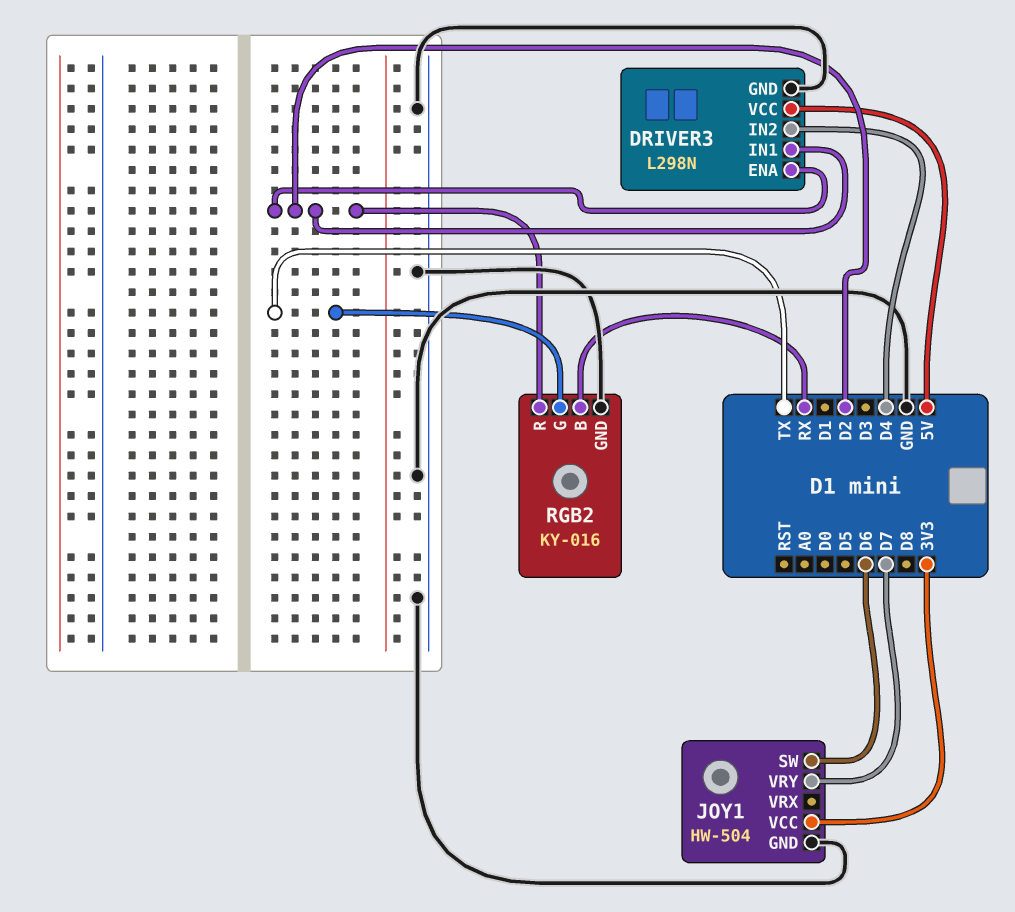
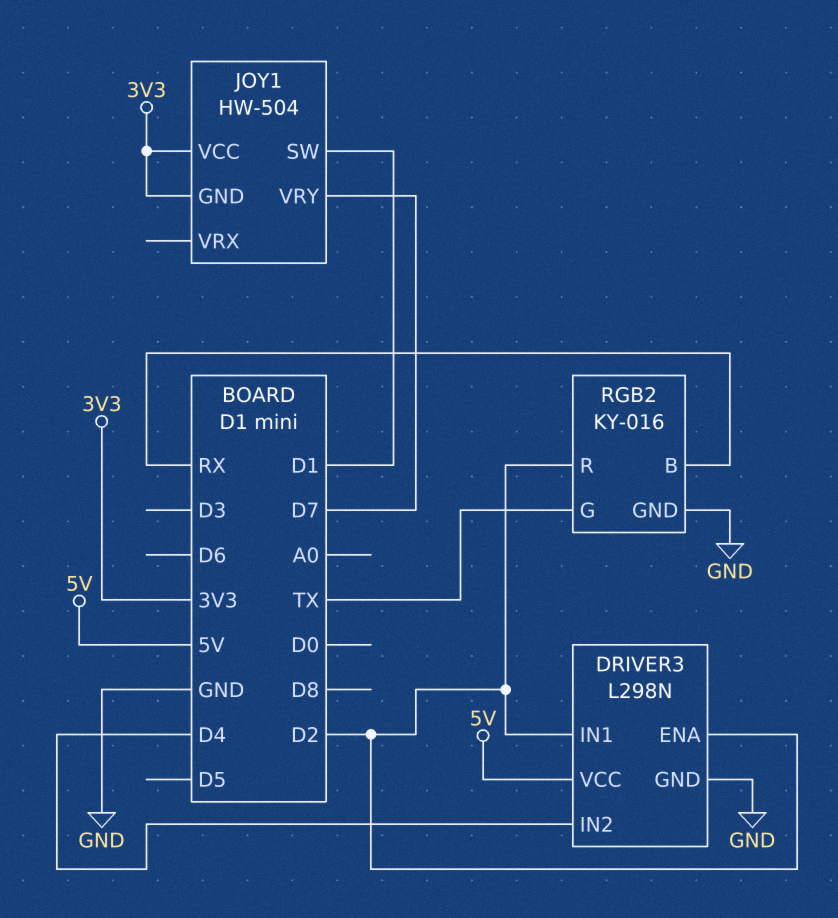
JOY1 pin GND: GND -> 3V3
JOY1 pin SW: D6 -> D1

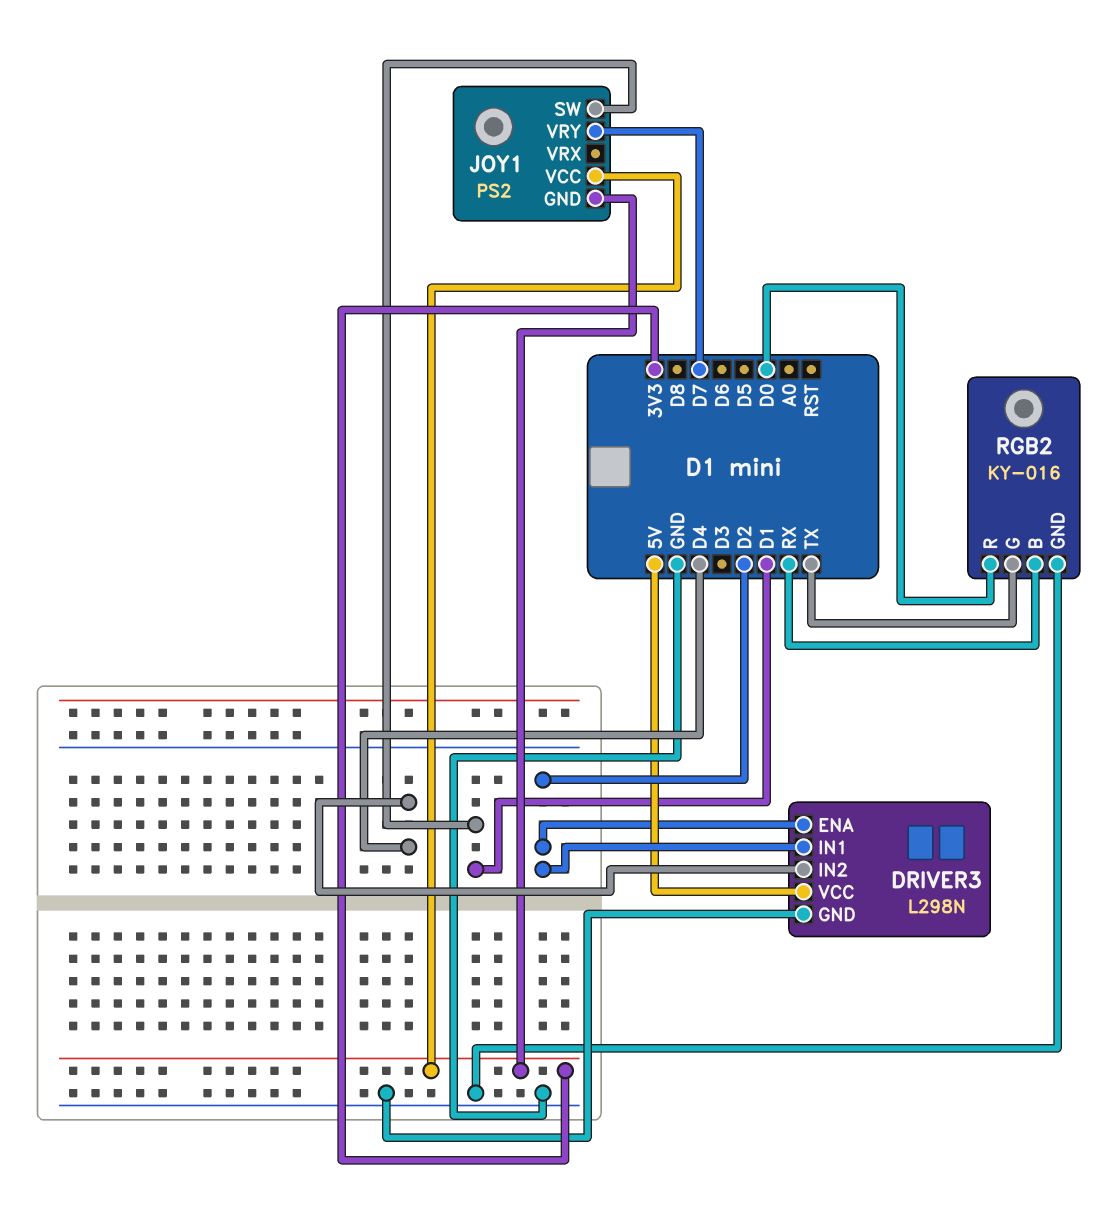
JOY1: HW-504 -> PS2
RGB2 pin R: D2 -> D0

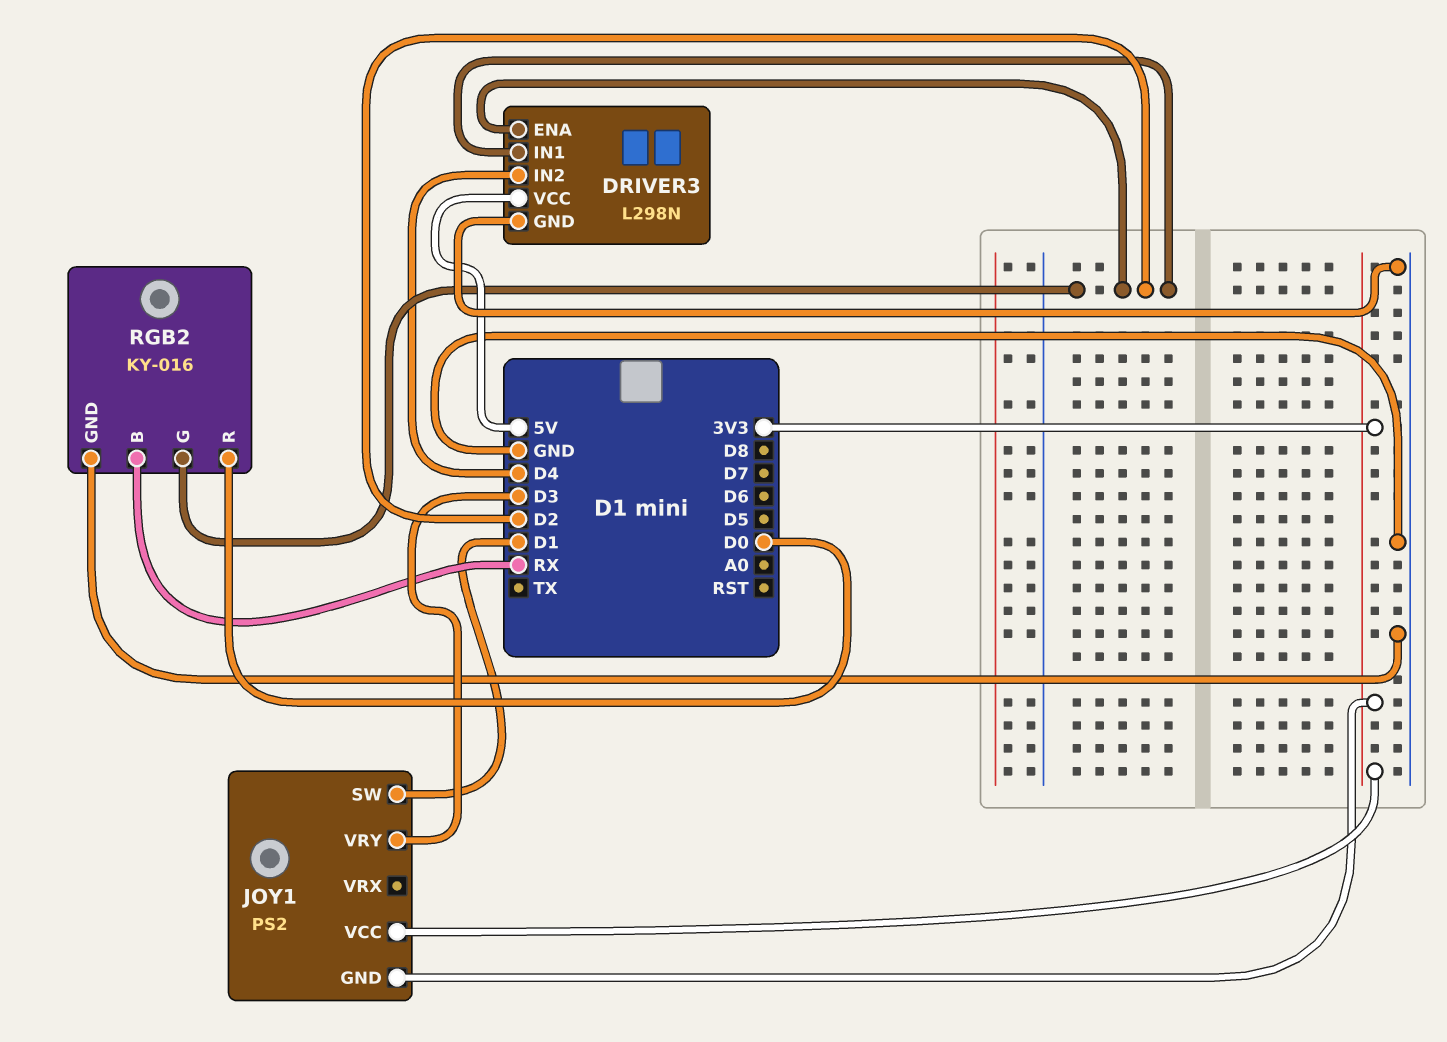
JOY1 pin VRY: D7 -> D3
RGB2 pin G: TX -> D2

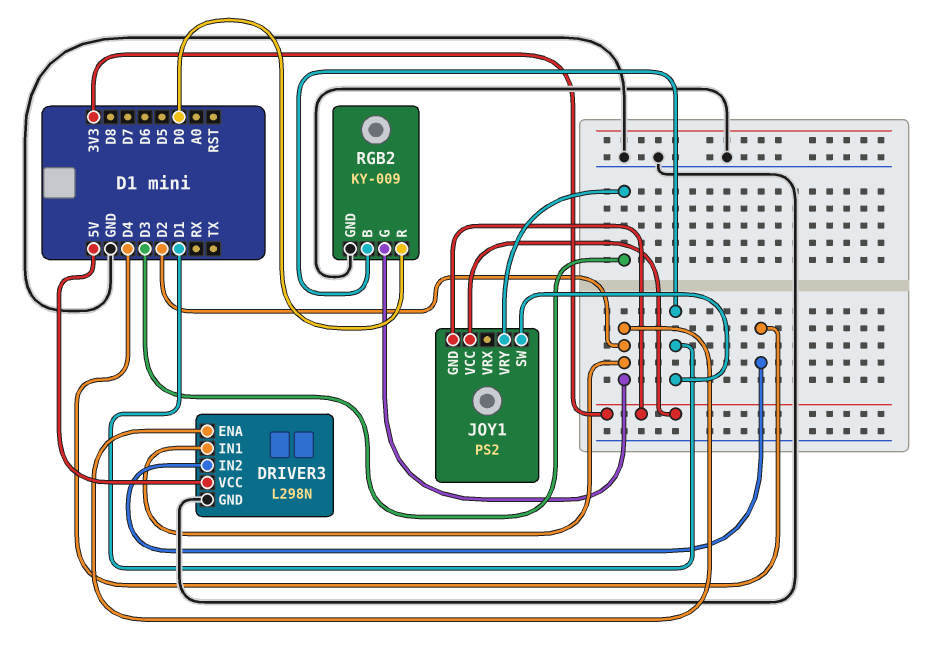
RGB2: KY-016 -> KY-009
RGB2 pin B: RX -> D1

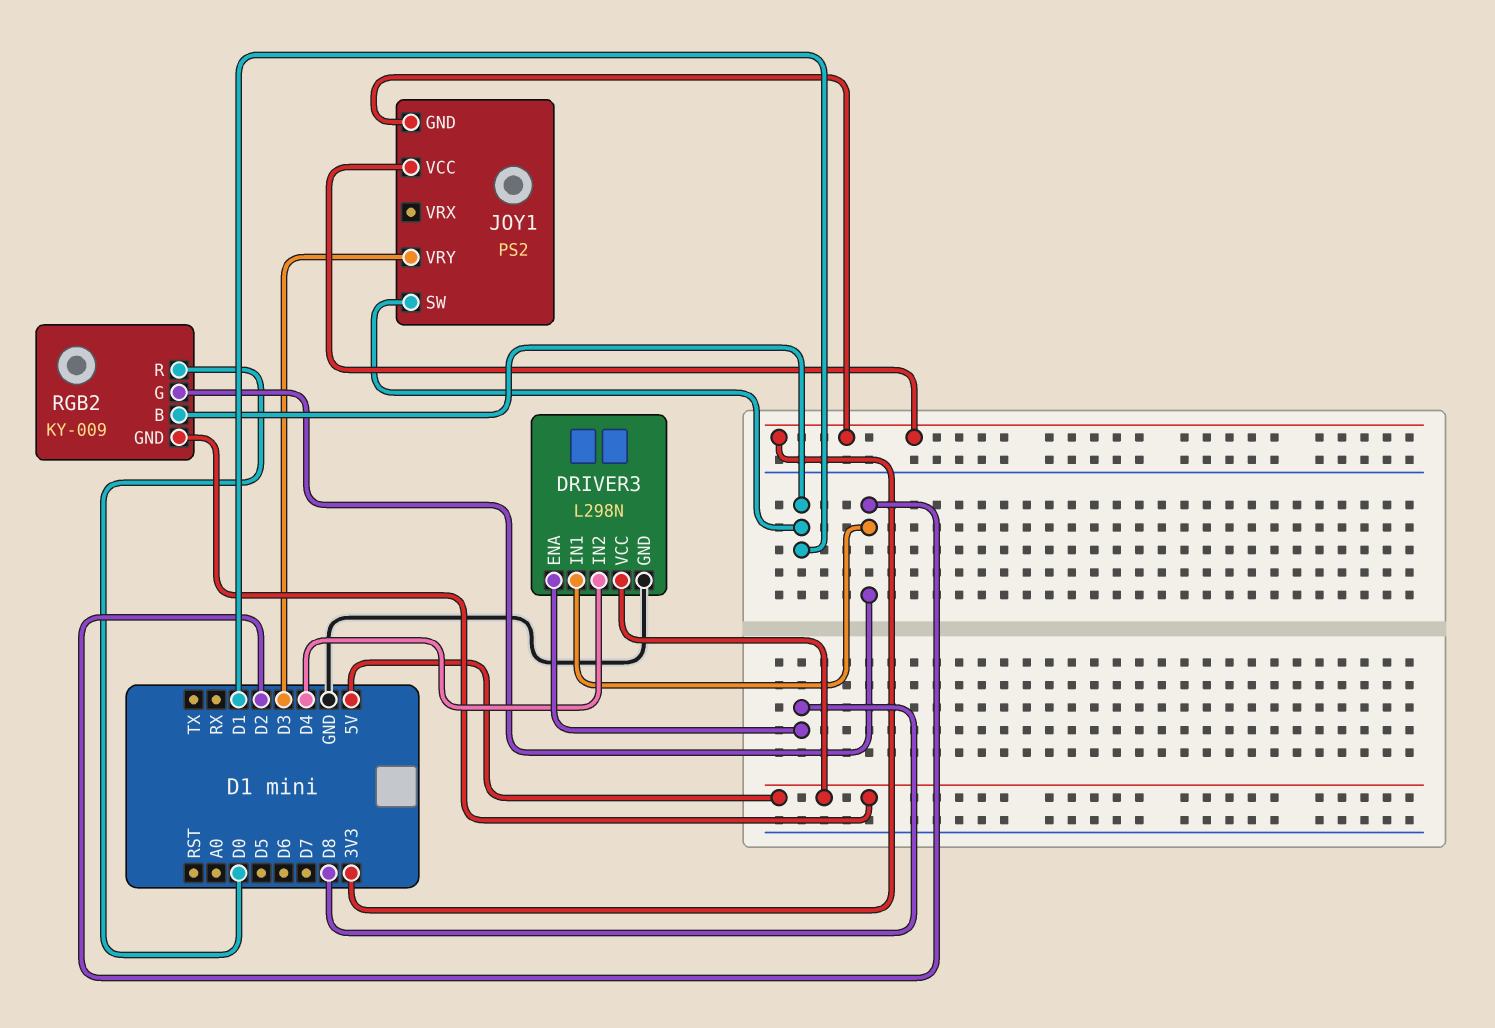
DRIVER3 pin ENA: D2 -> D8
RGB2 pin GND: GND -> 5V

